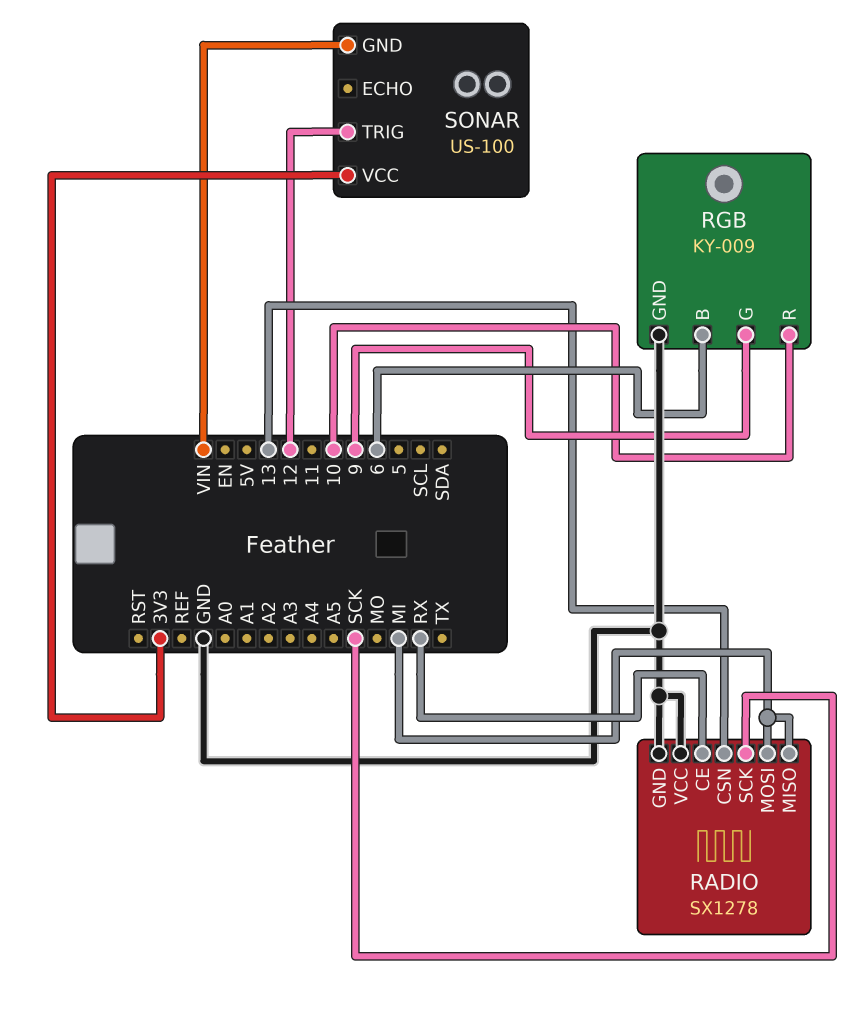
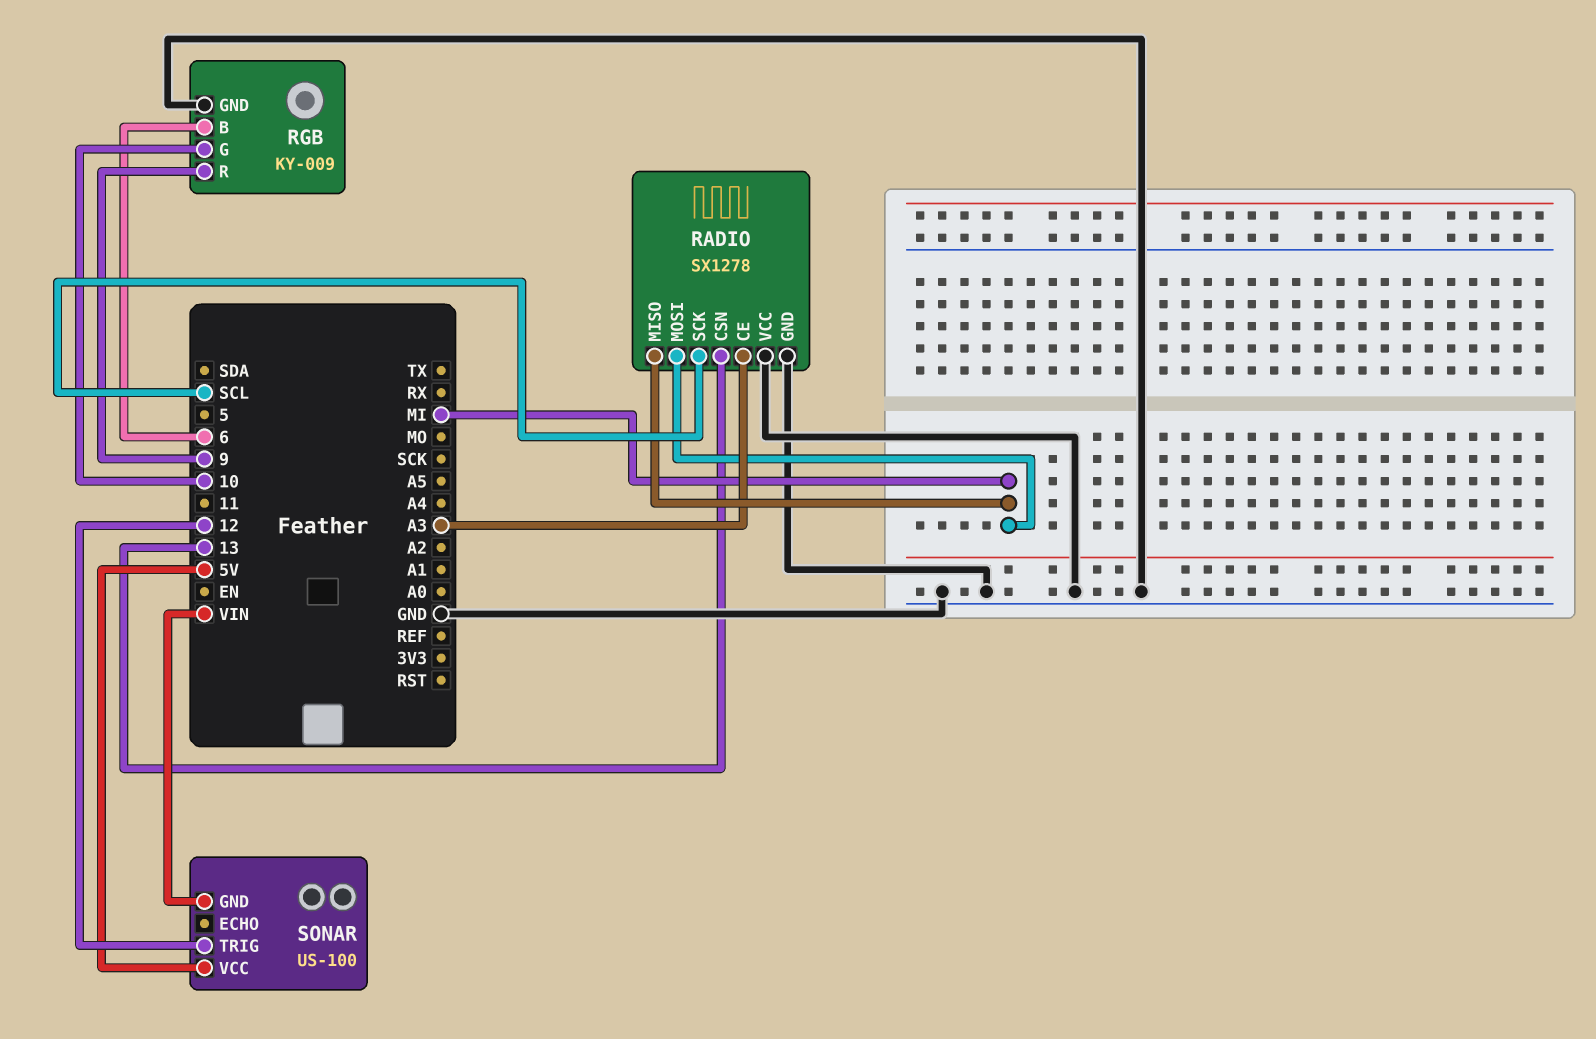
RADIO pin CE: RX -> A3
RADIO pin SCK: SCK -> SCL
RGB pin G: 9 -> 10
RGB pin R: 10 -> 9
SONAR pin VCC: 3V3 -> 5V

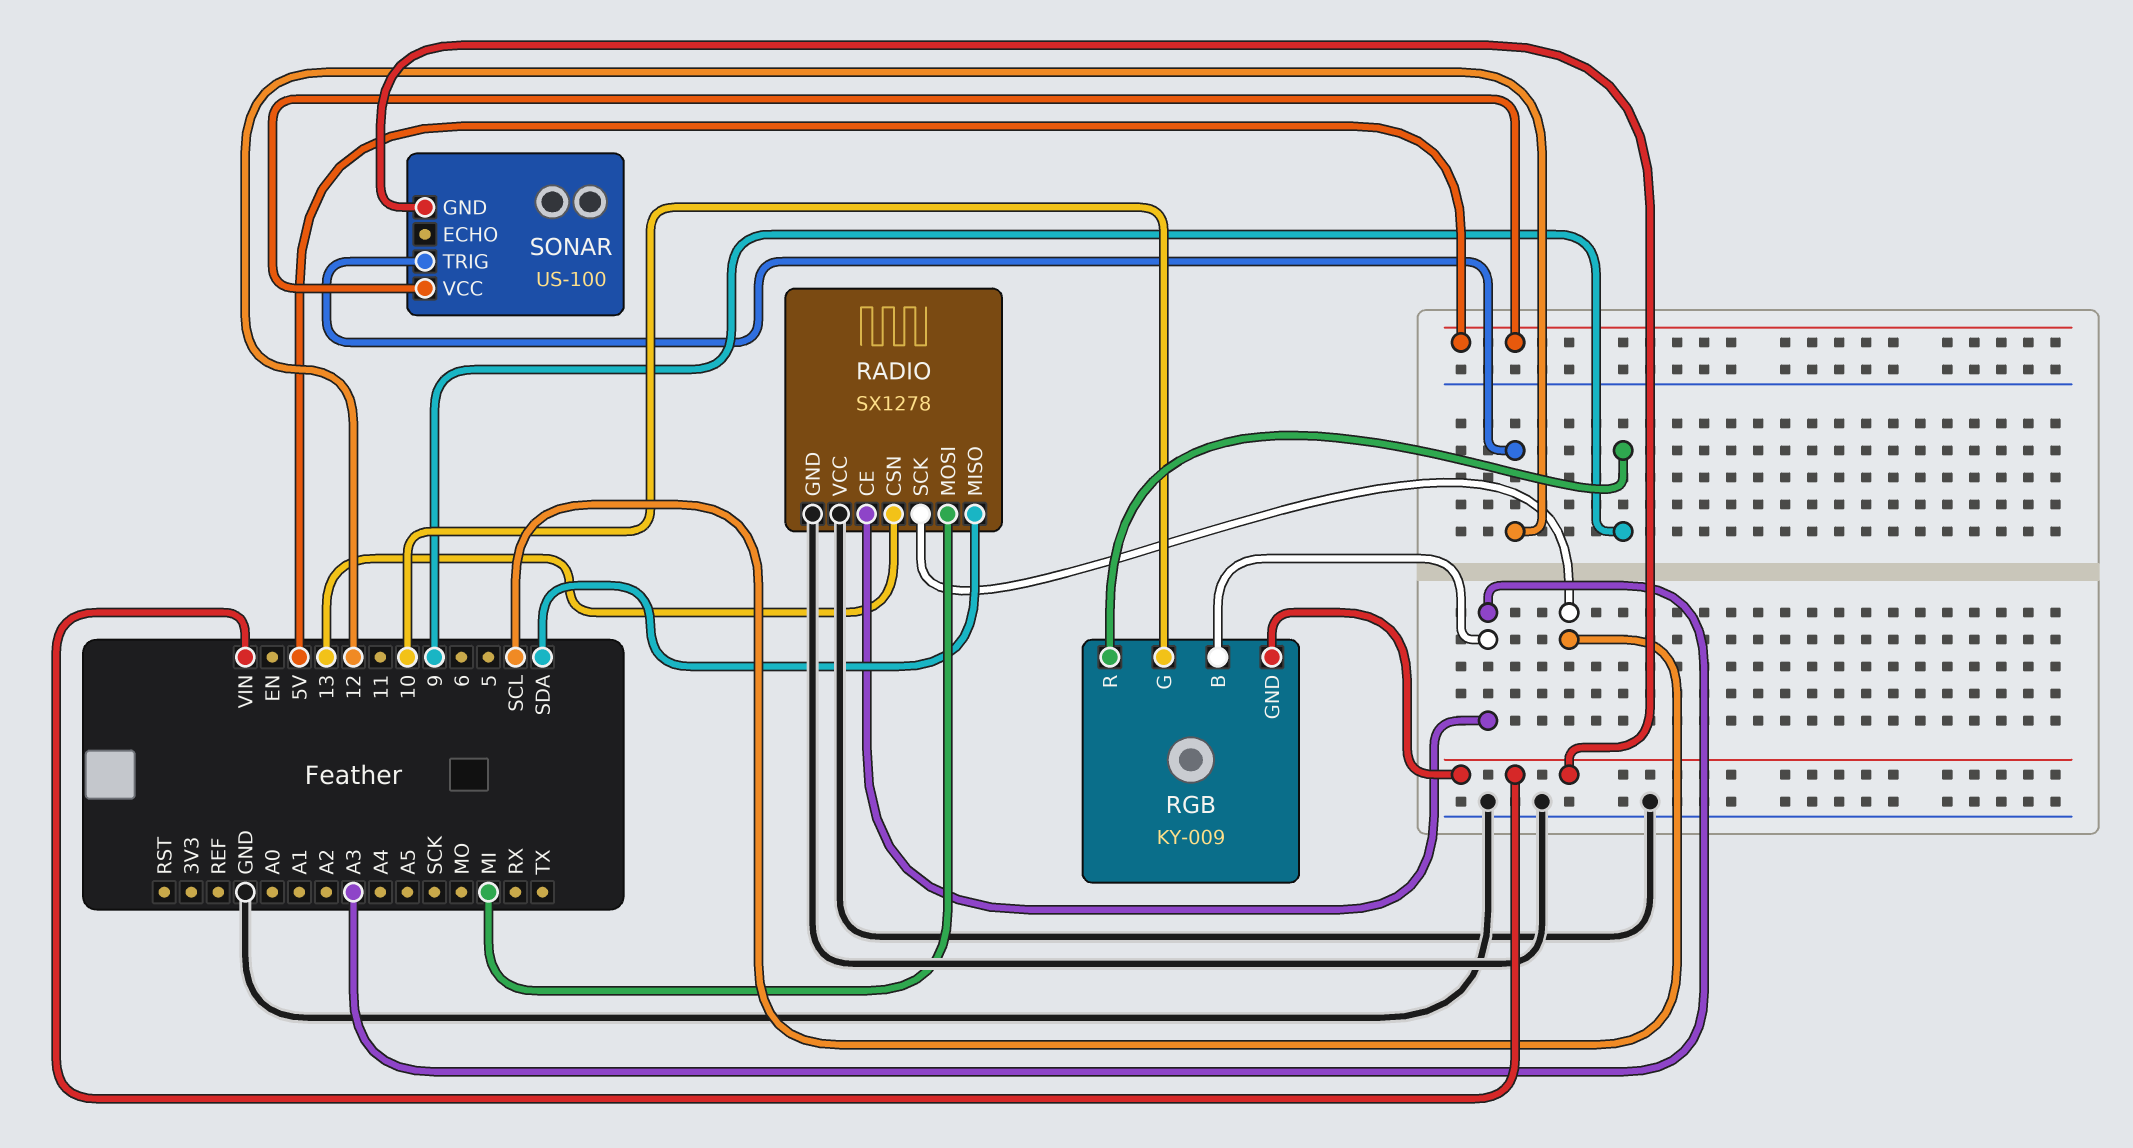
RADIO pin MISO: MI -> SDA
RGB pin B: 6 -> A3
RGB pin GND: GND -> VIN

